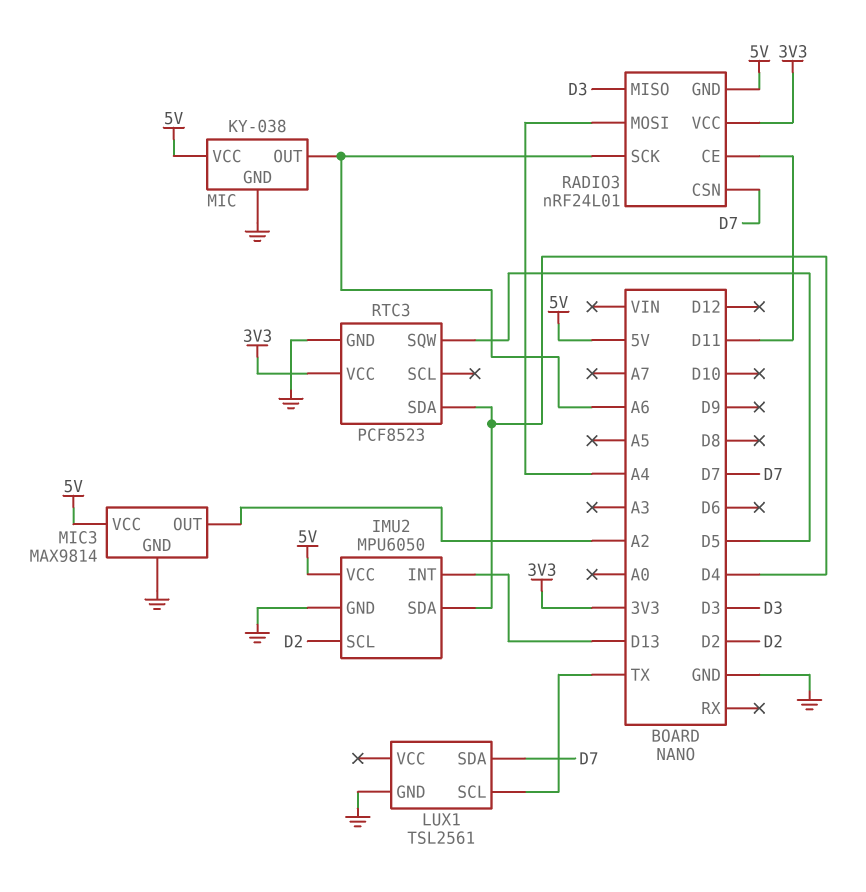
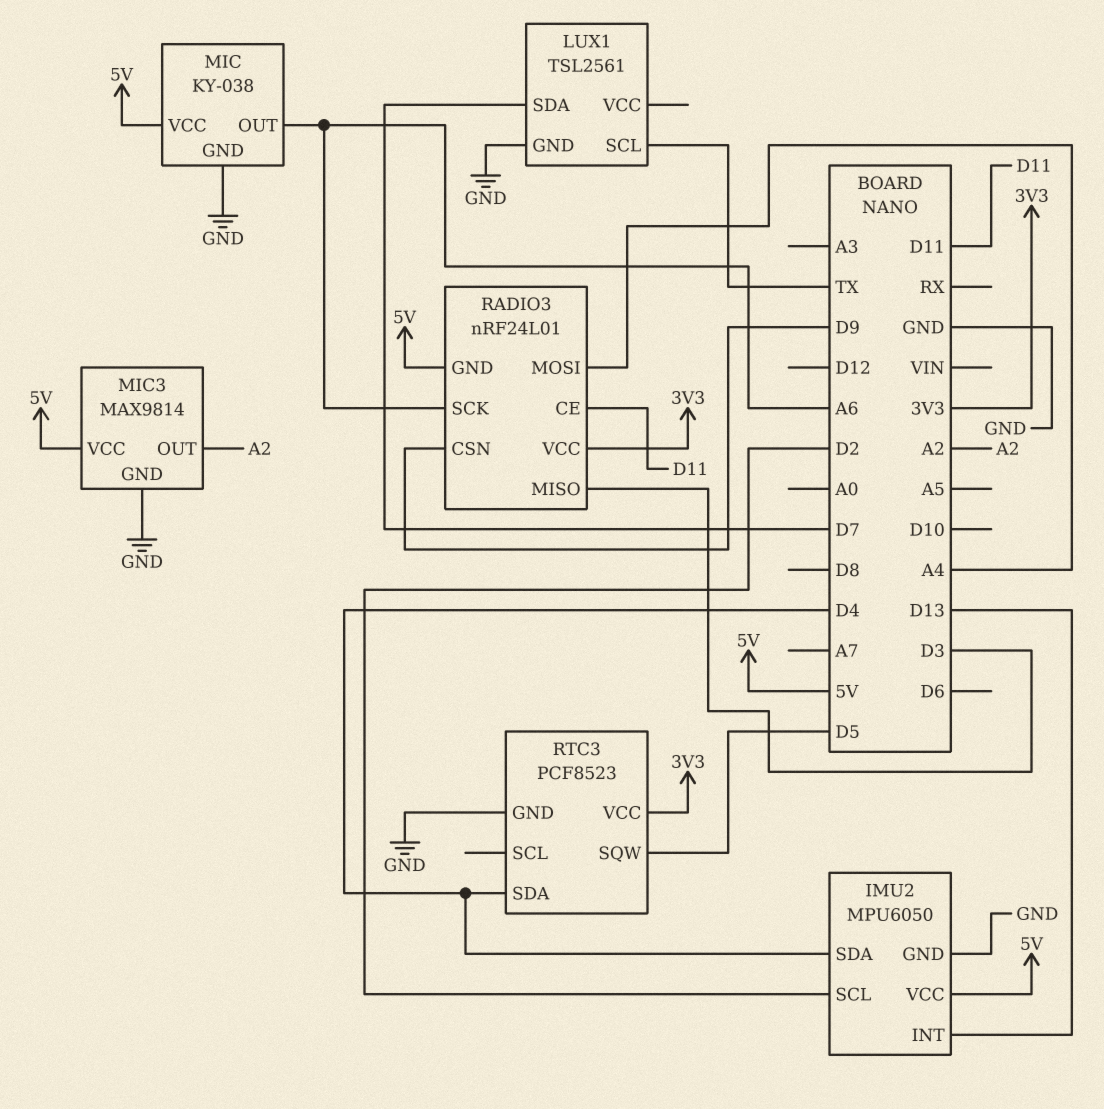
RADIO3 pin CSN: D7 -> D9

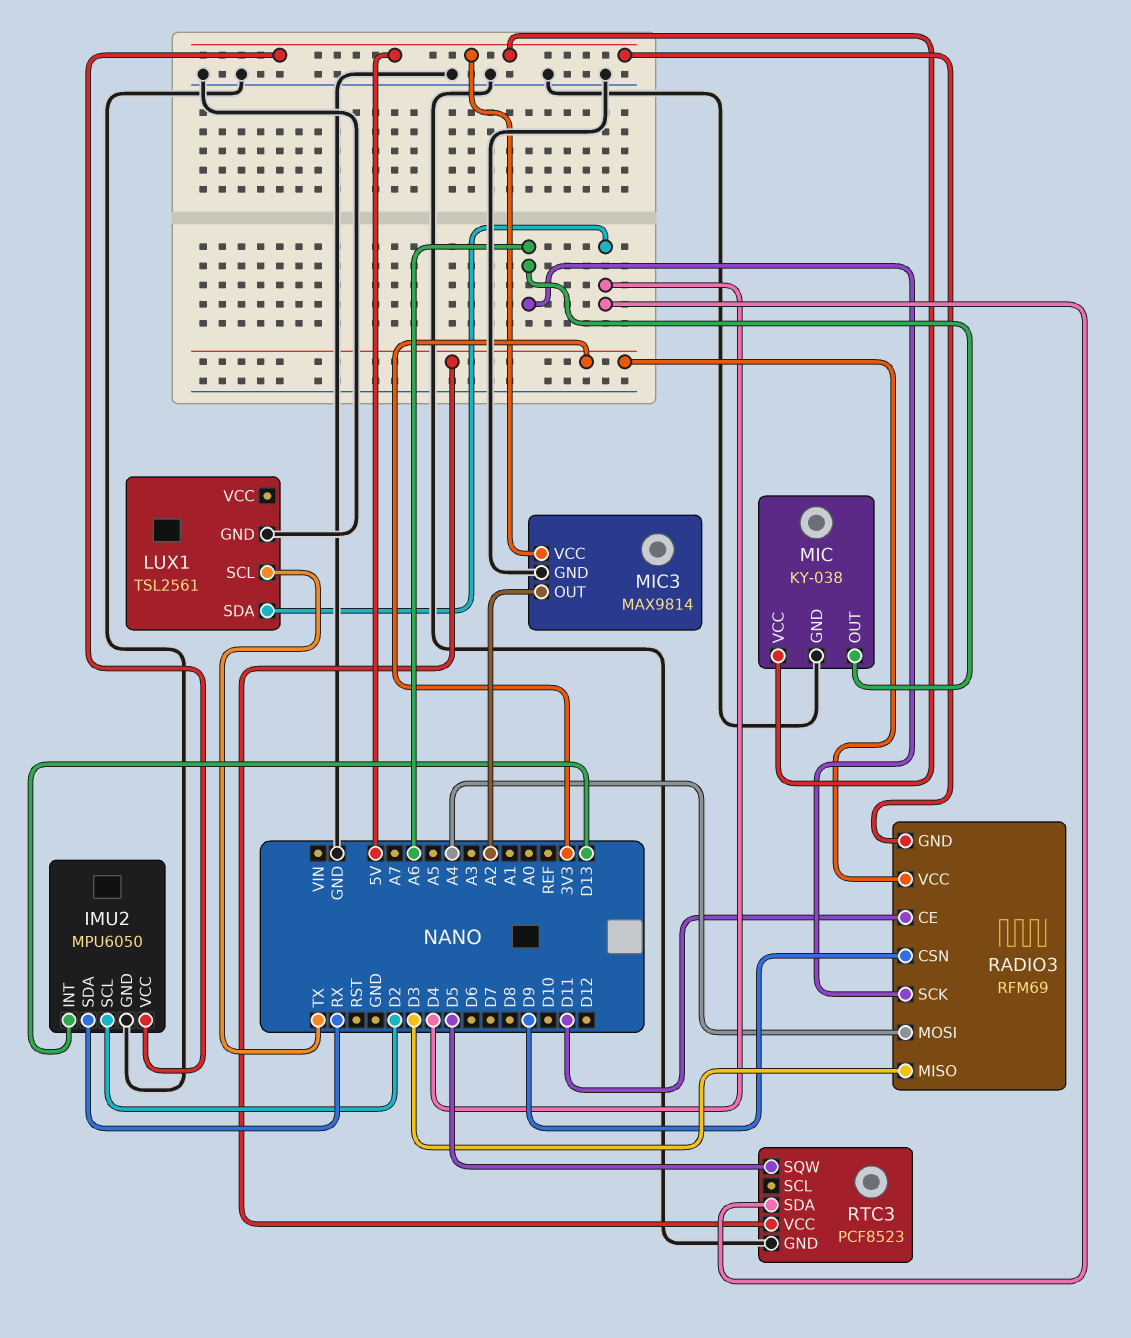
IMU2 pin SDA: D4 -> RX
LUX1 pin SDA: D7 -> D4
RADIO3: nRF24L01 -> RFM69

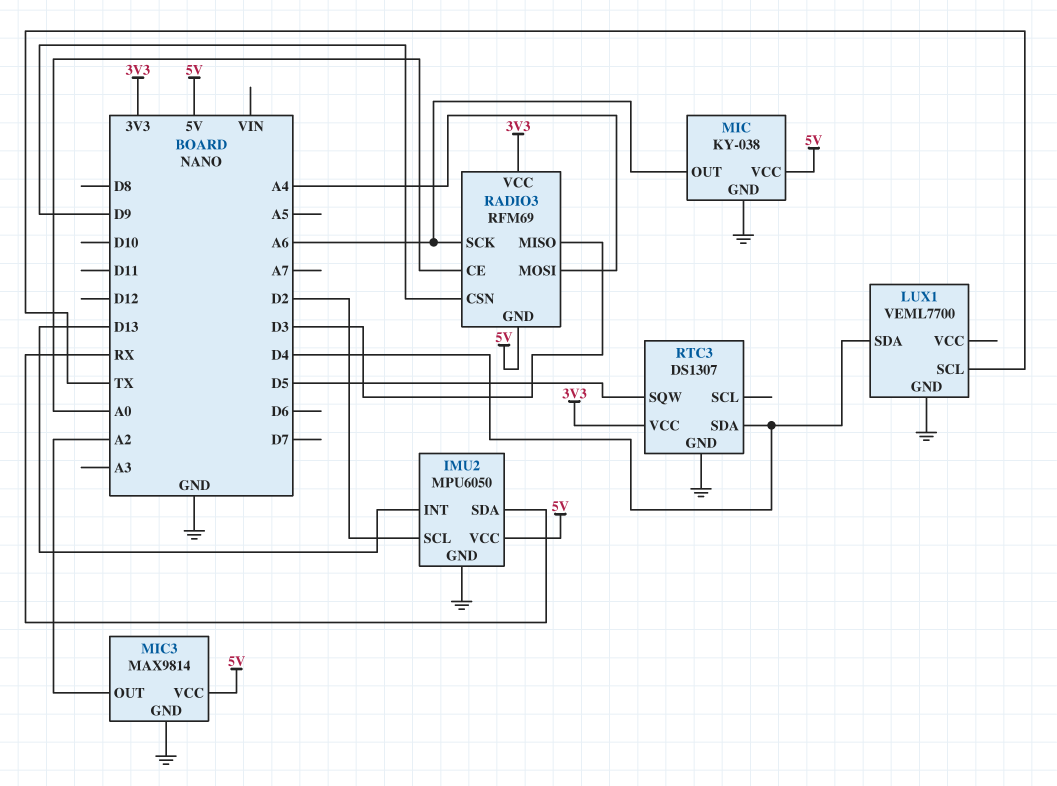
LUX1: TSL2561 -> VEML7700
RADIO3 pin CE: D11 -> A0
RTC3: PCF8523 -> DS1307

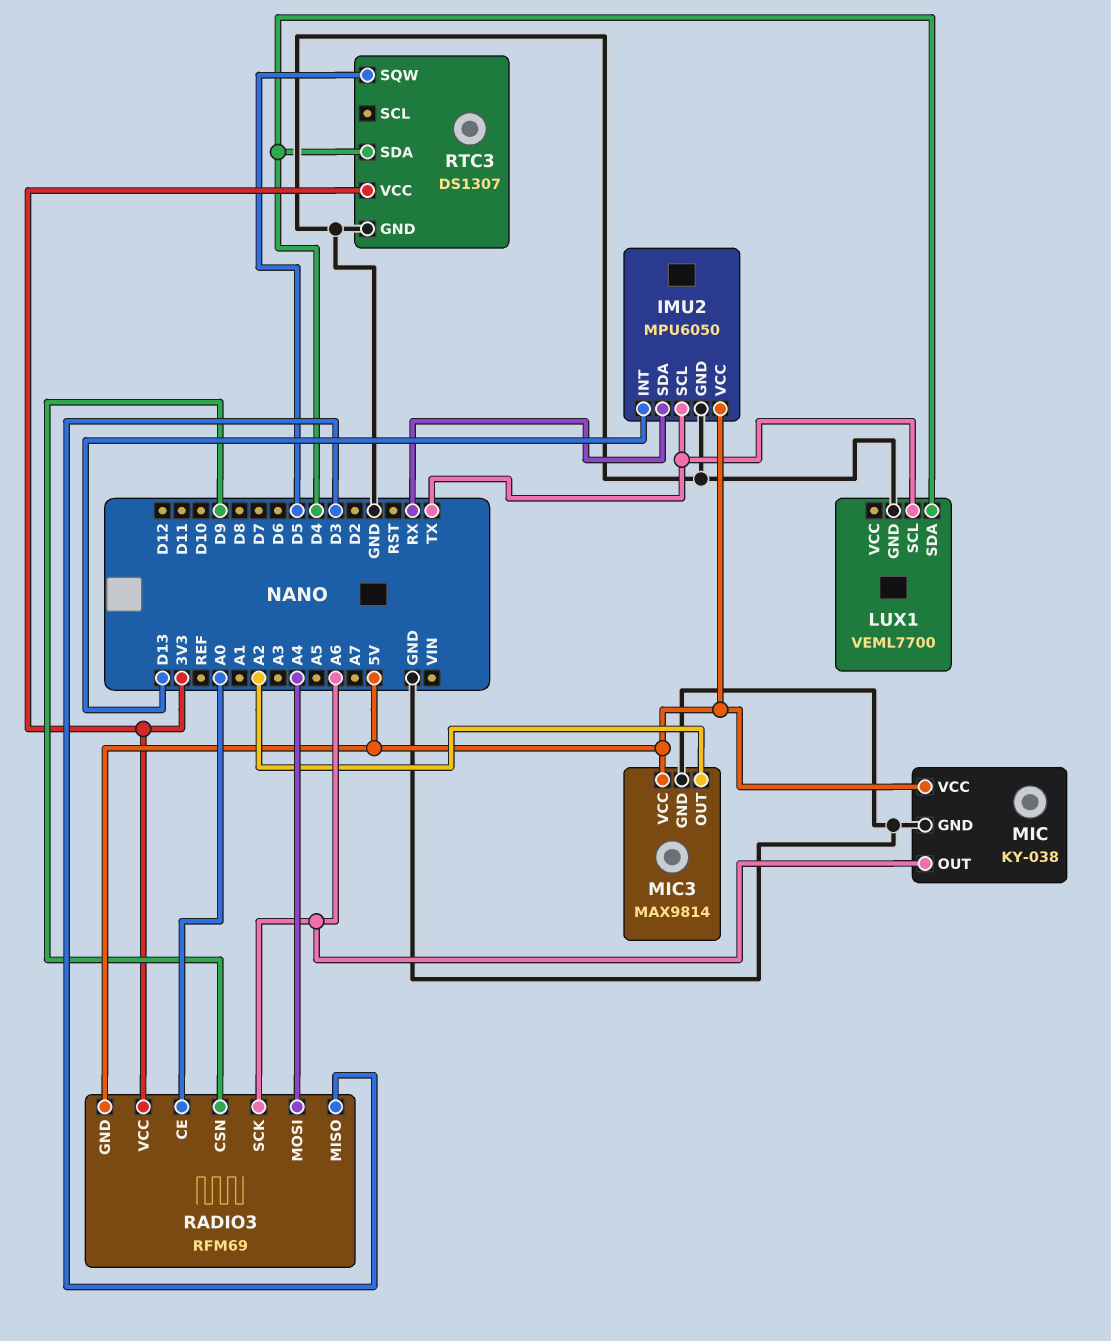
IMU2 pin SCL: D2 -> TX

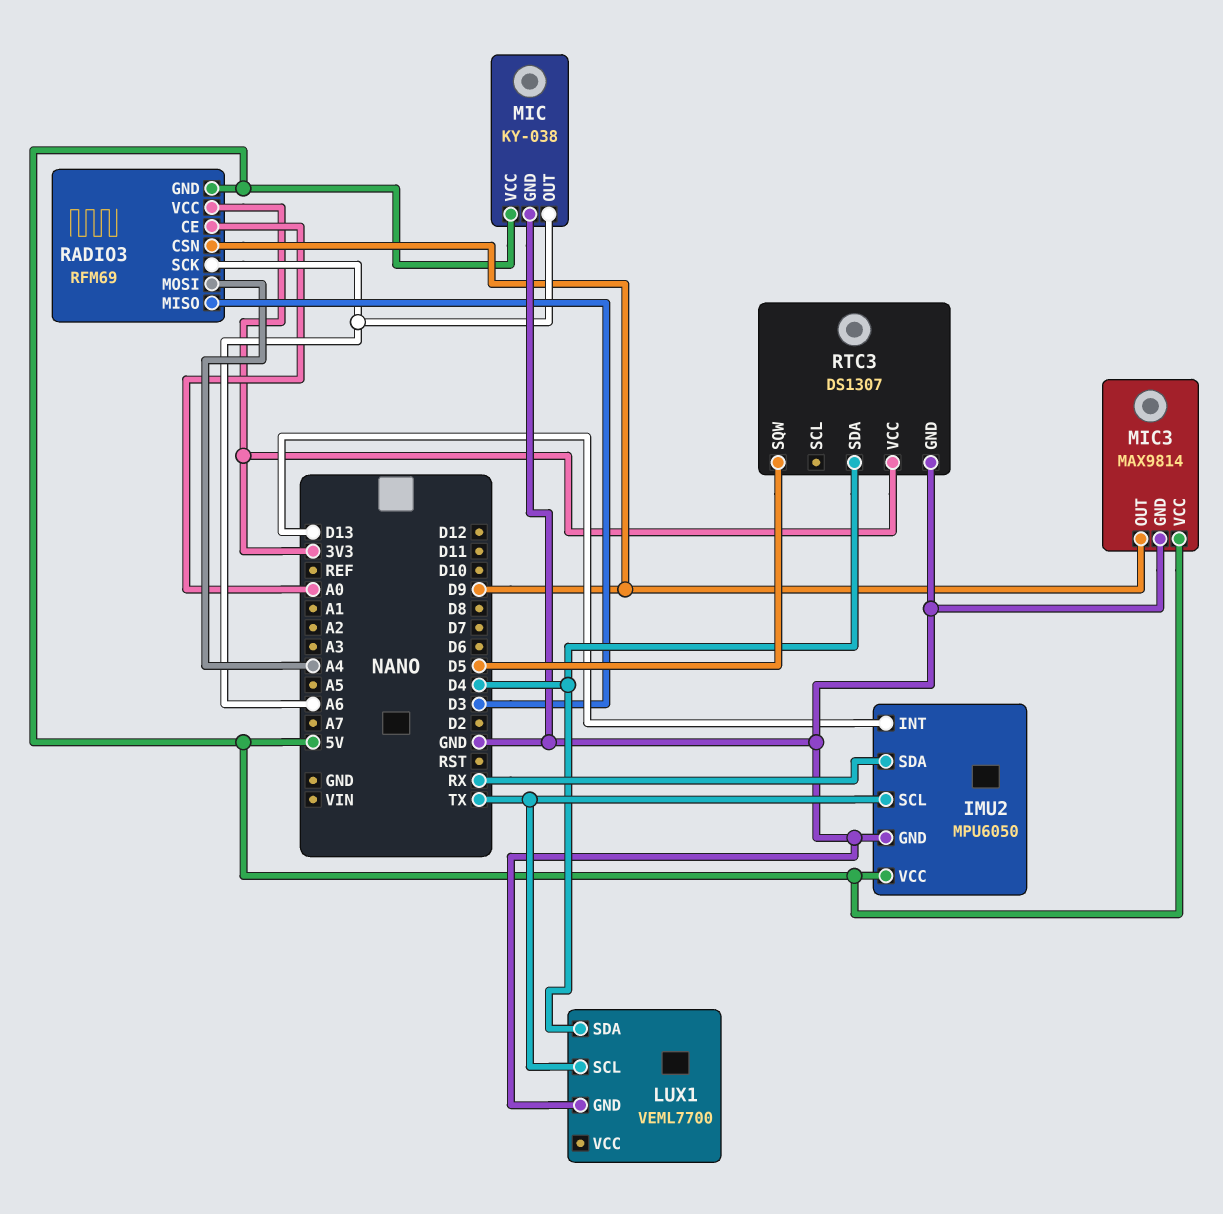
MIC3 pin OUT: A2 -> D9

